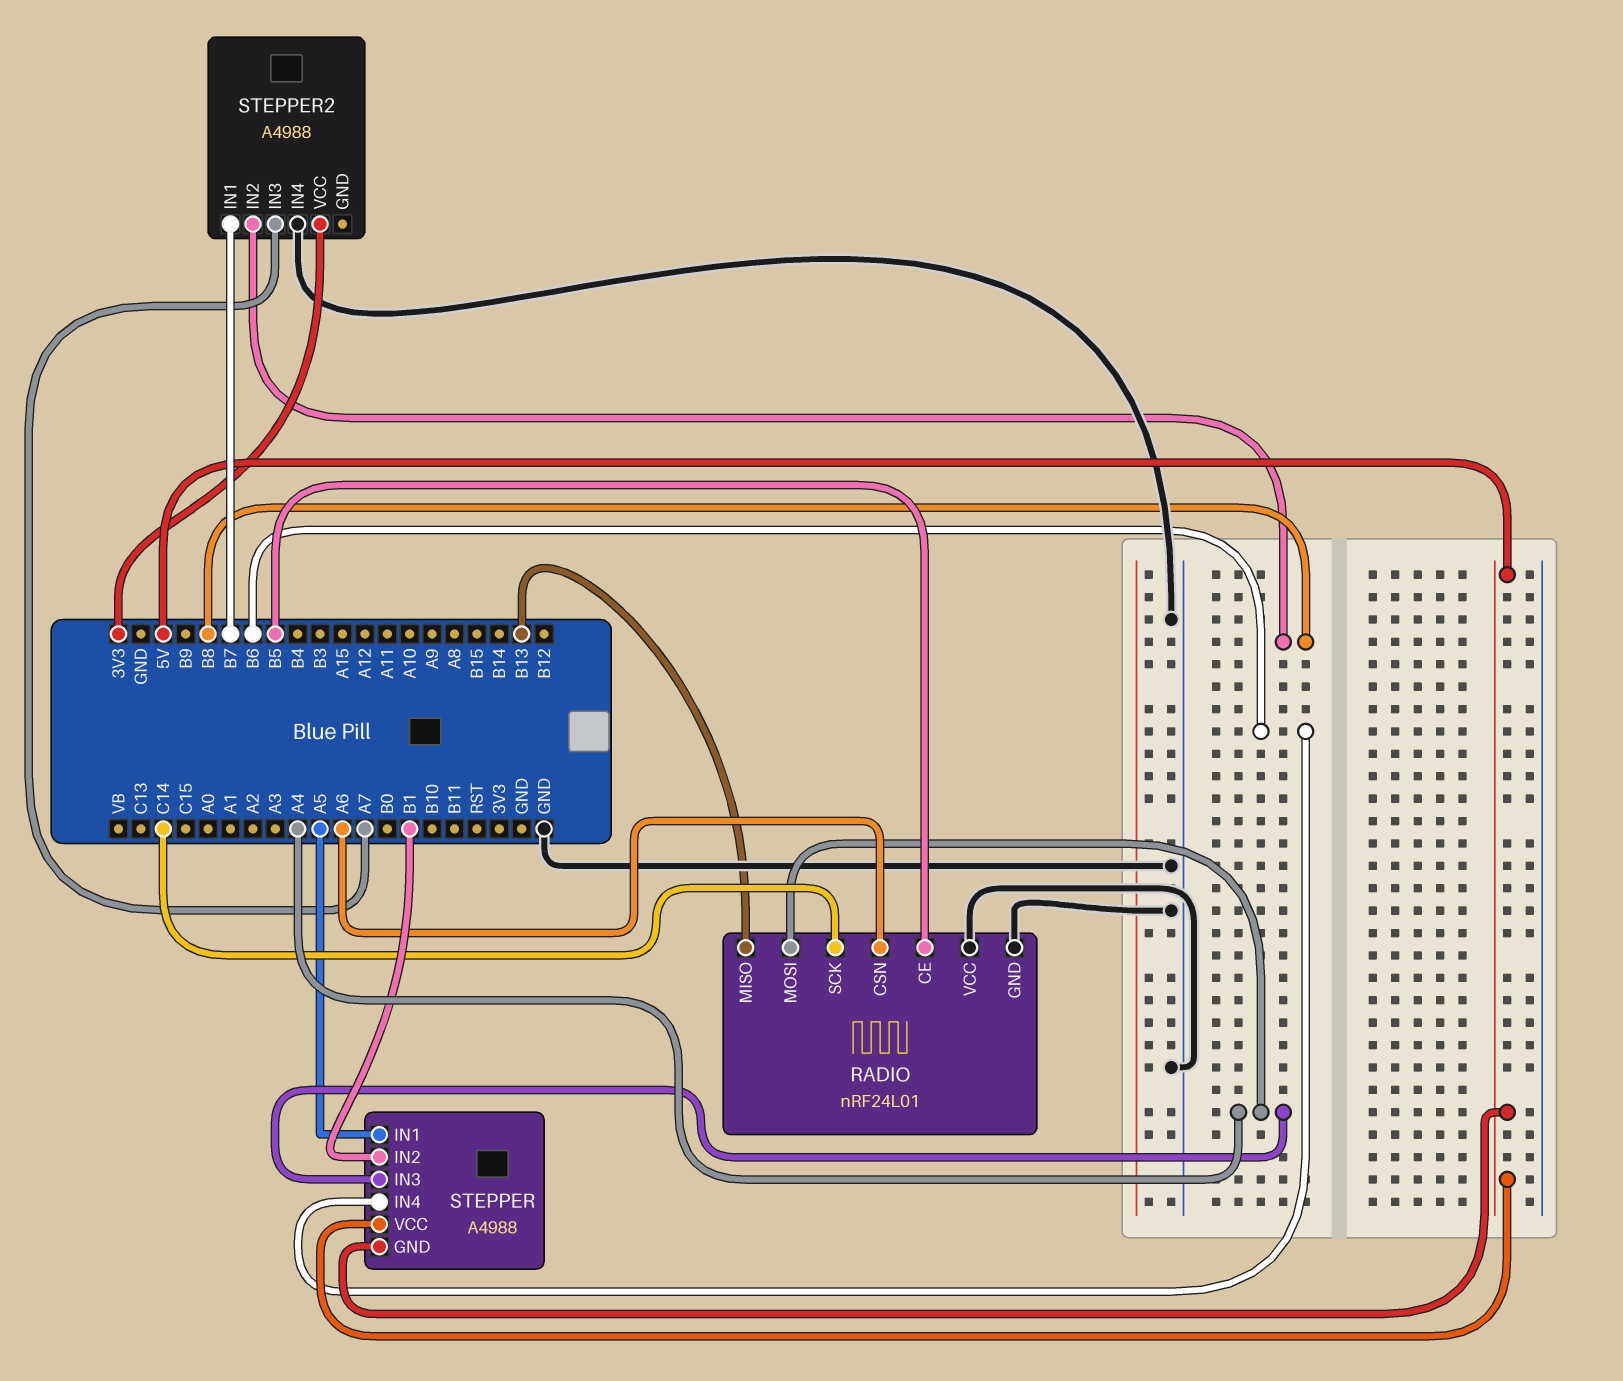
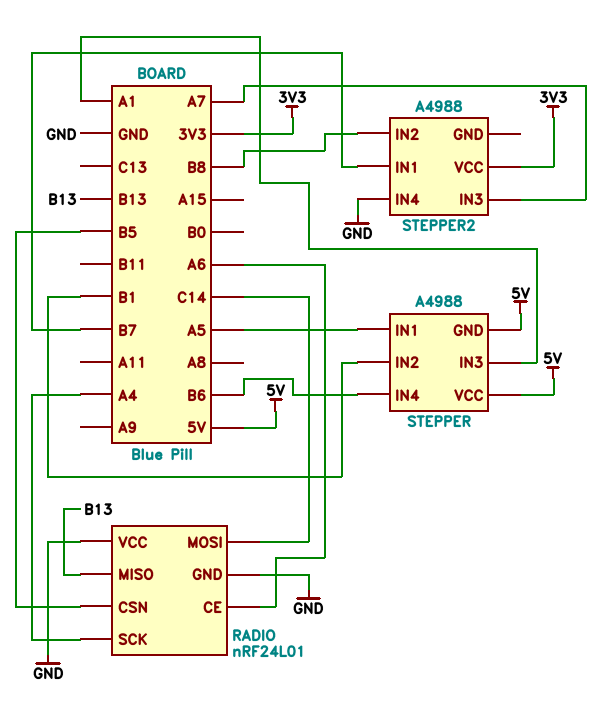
RADIO pin CE: B5 -> A6
RADIO pin CSN: A6 -> B5
RADIO pin MOSI: A4 -> C14
RADIO pin SCK: C14 -> A4
STEPPER pin IN3: A4 -> A1

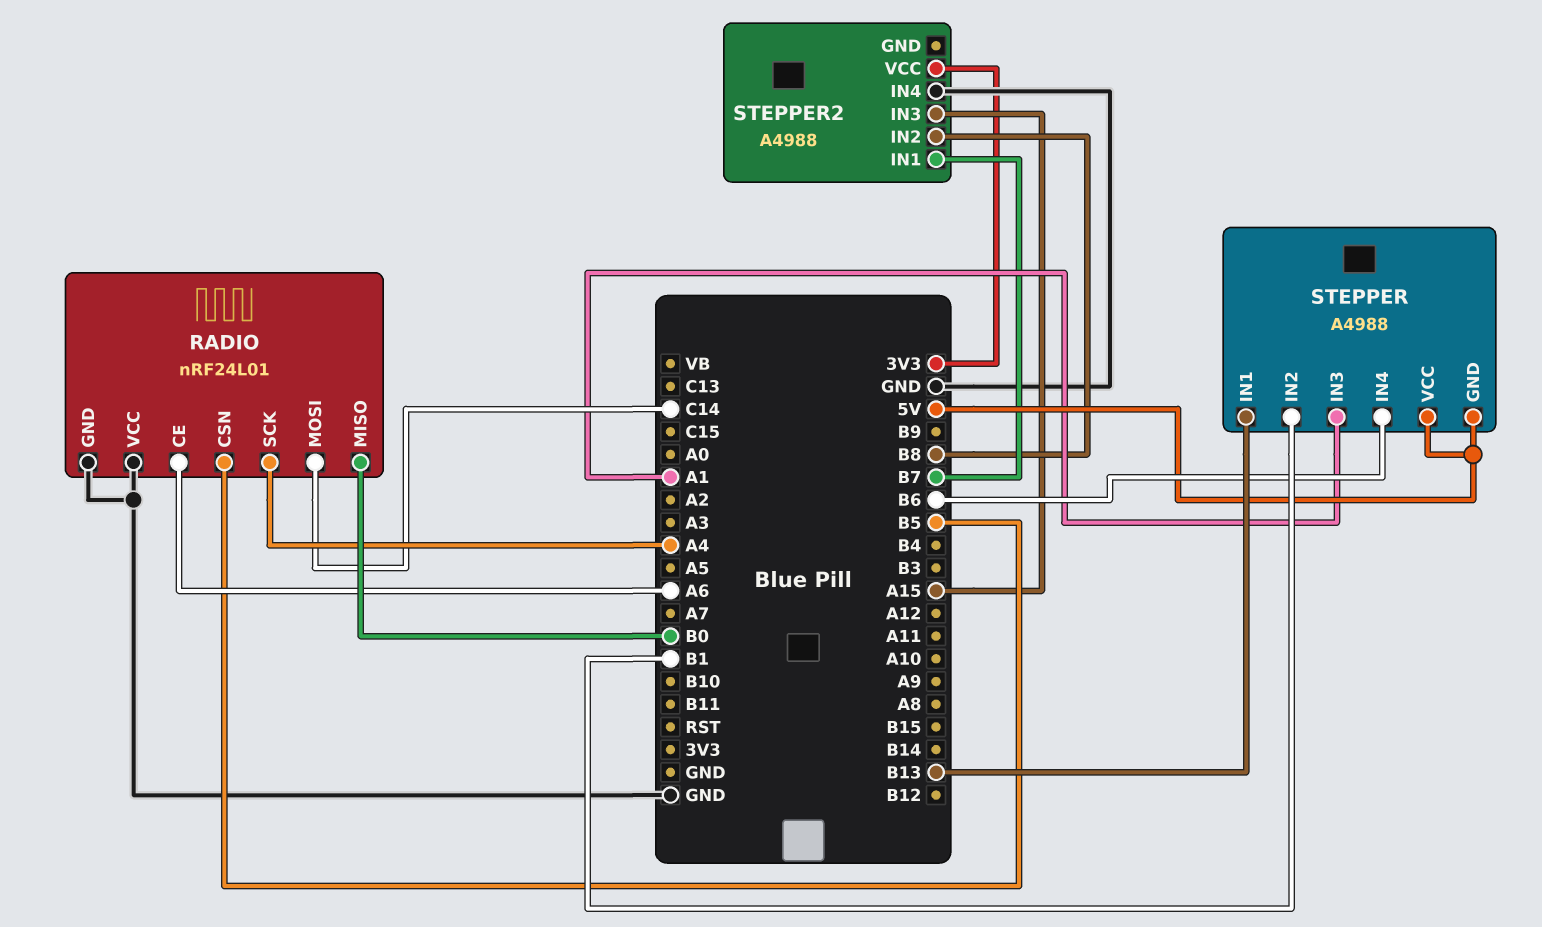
RADIO pin MISO: B13 -> B0
STEPPER pin IN1: A5 -> B13
STEPPER2 pin IN3: A7 -> A15

